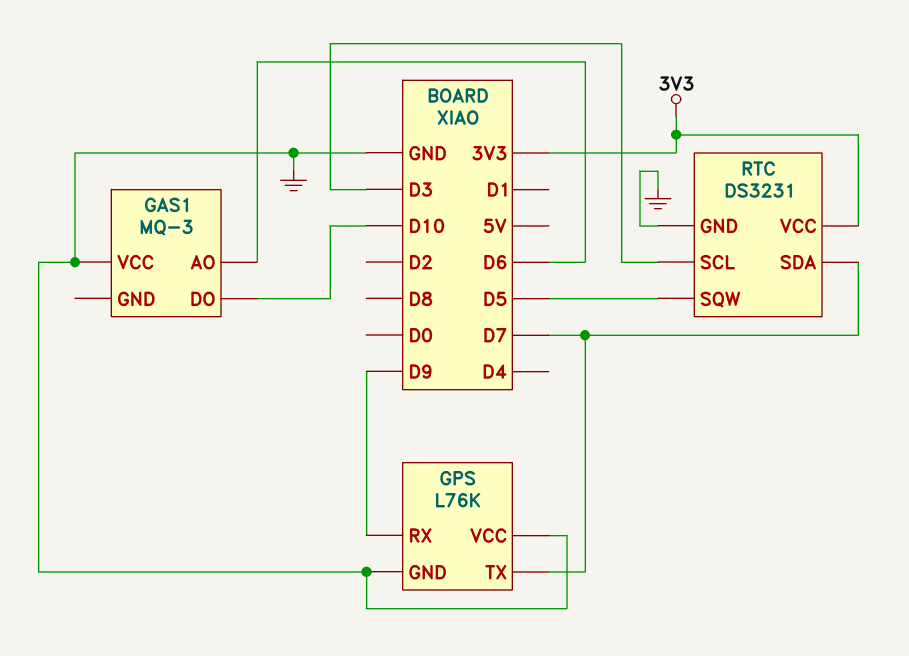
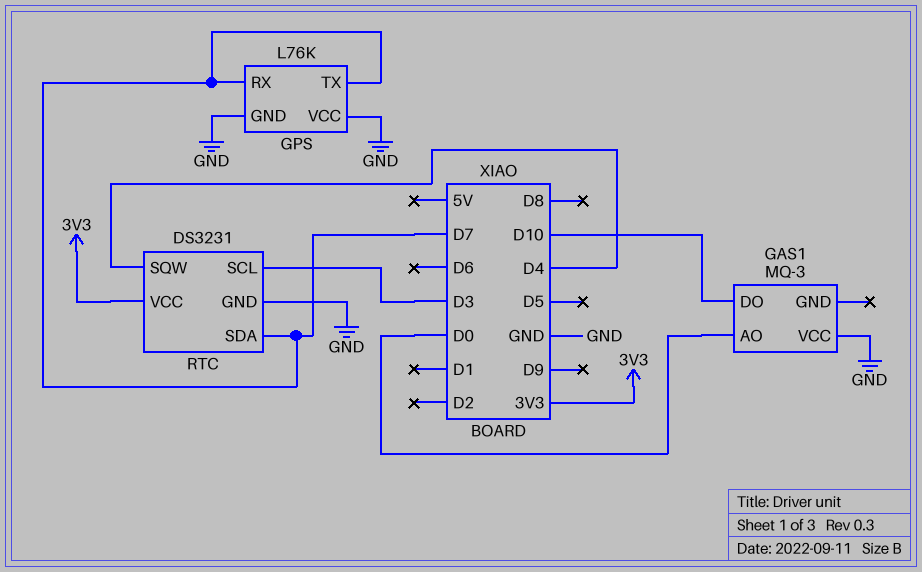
GAS1 pin AO: D6 -> D0
GPS pin RX: D9 -> D7
RTC pin SQW: D5 -> D4

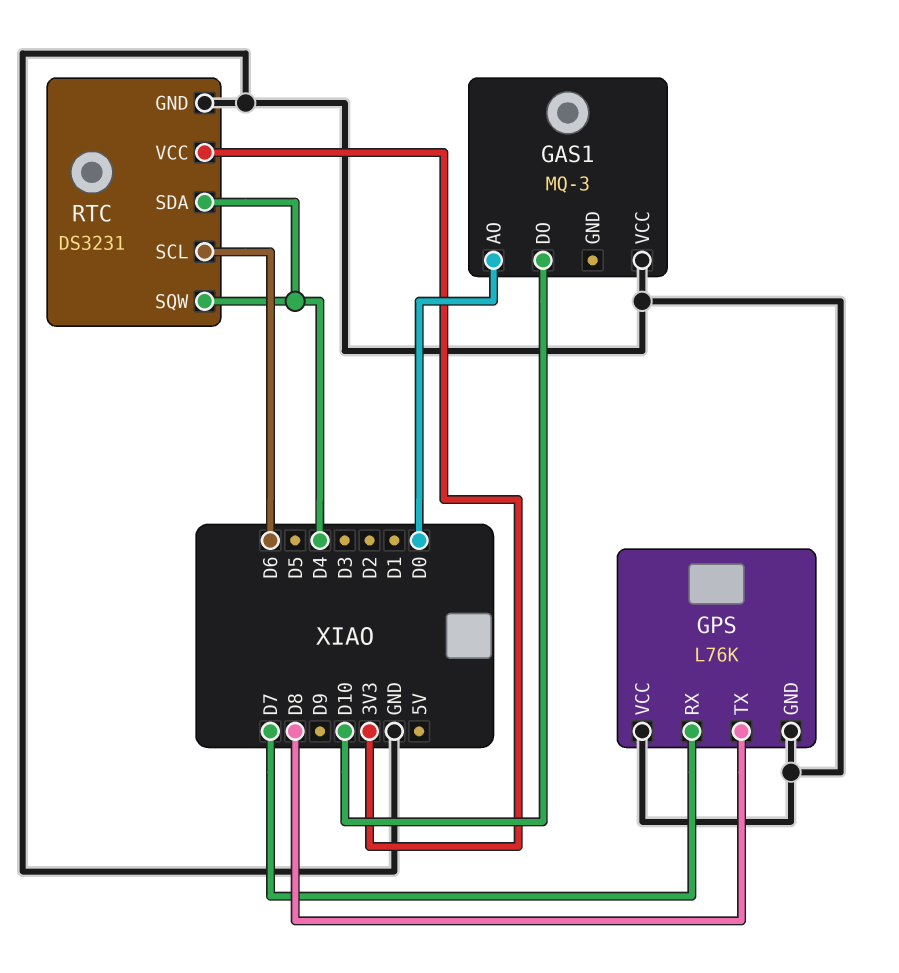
GPS pin TX: D7 -> D8
RTC pin SCL: D3 -> D6
RTC pin SDA: D7 -> D4

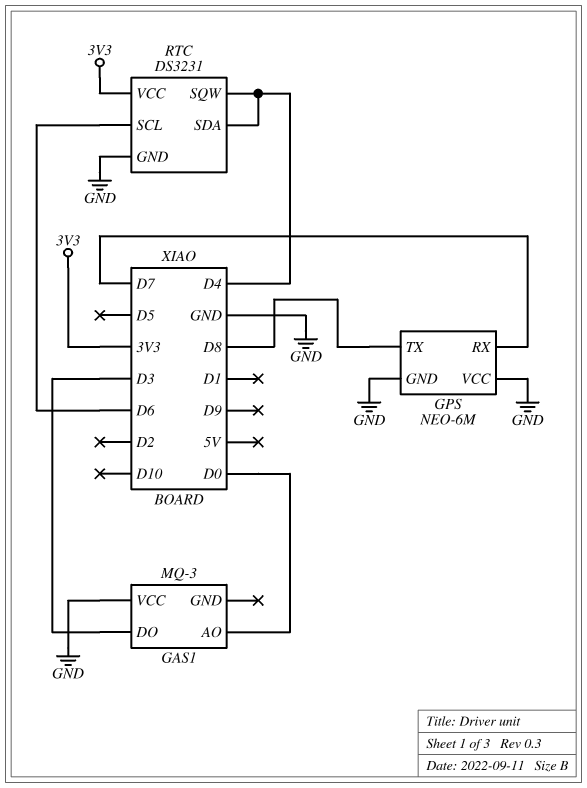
GAS1 pin DO: D10 -> D3
GPS: L76K -> NEO-6M

